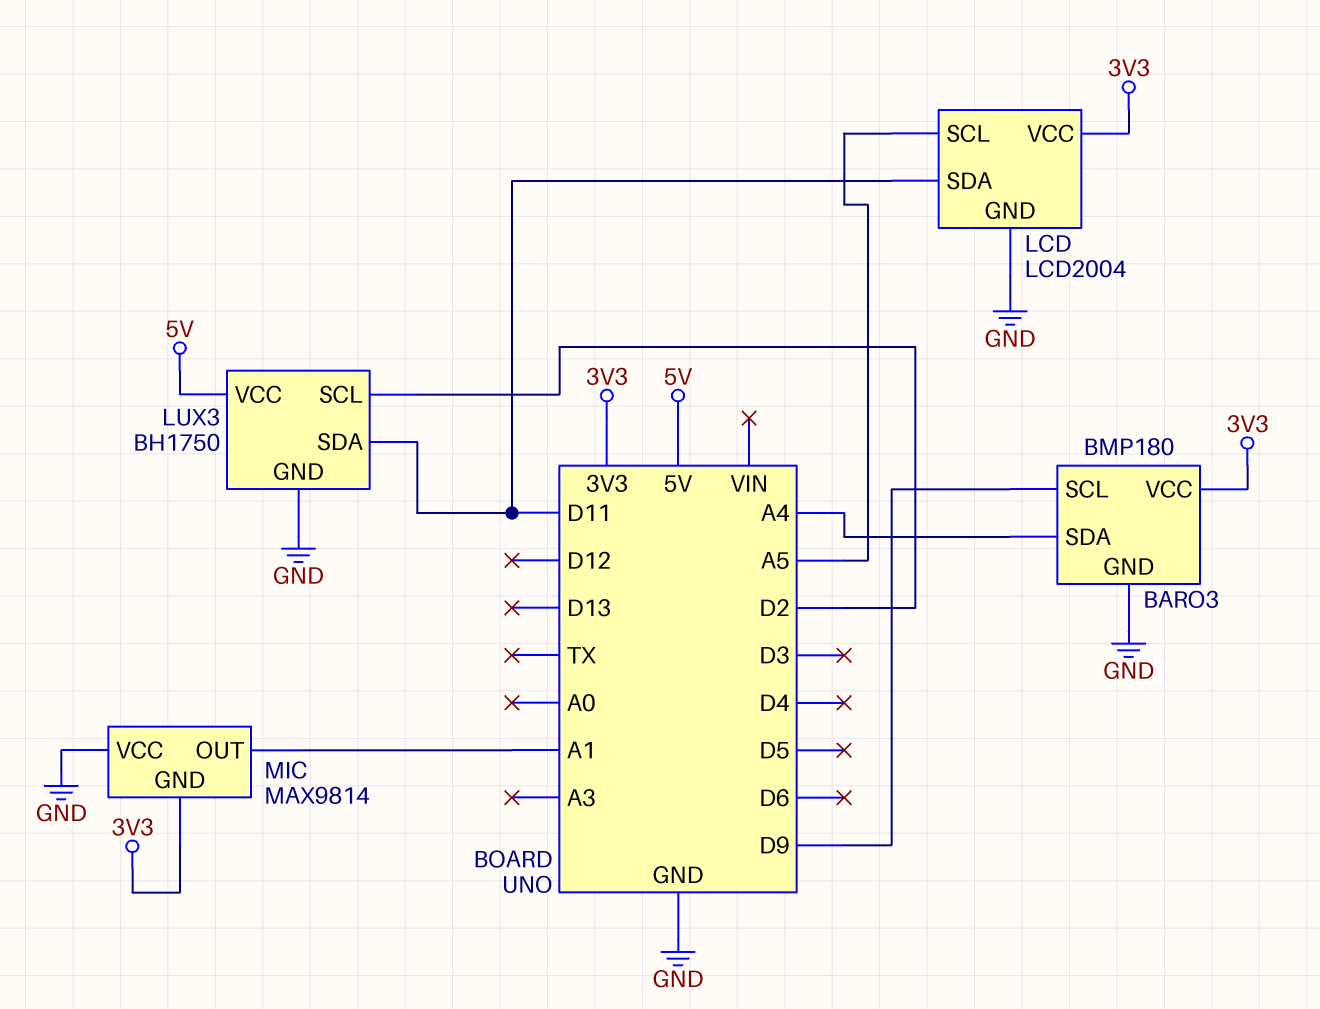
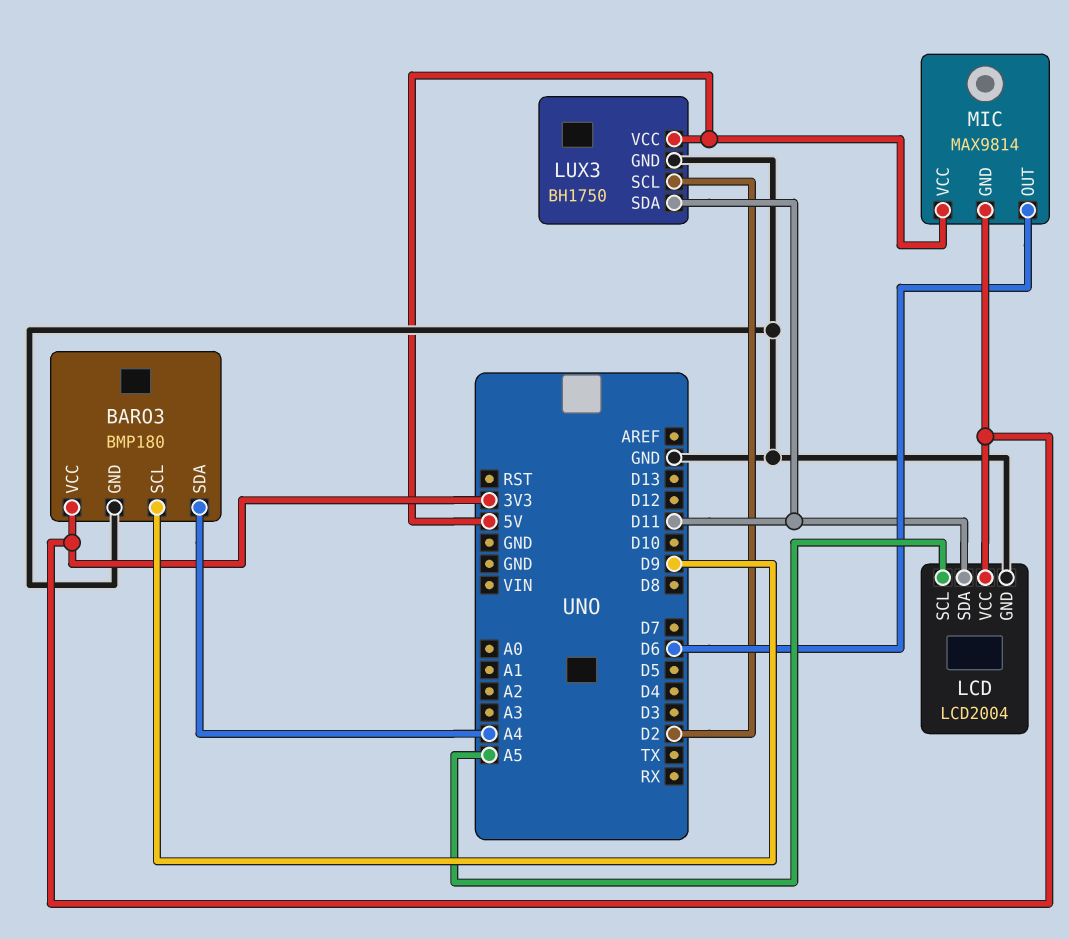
MIC pin OUT: A1 -> D6
MIC pin VCC: GND -> 5V

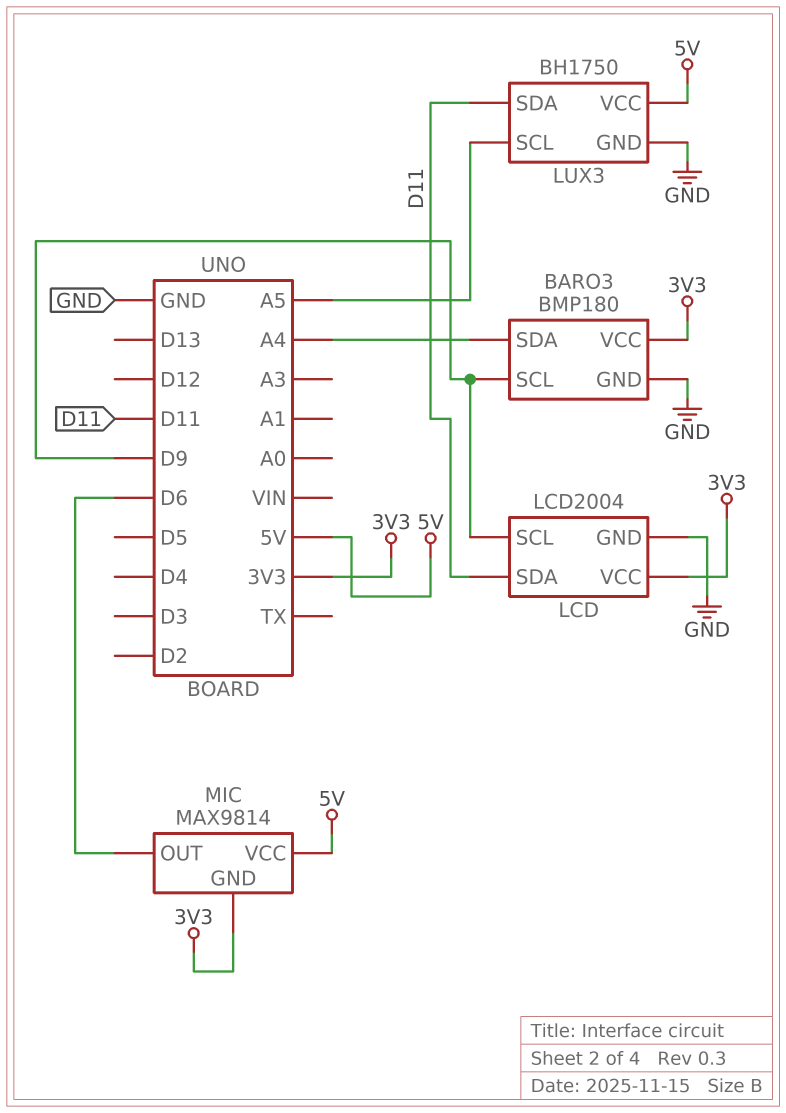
LCD pin SCL: A5 -> D9
LUX3 pin SCL: D2 -> A5

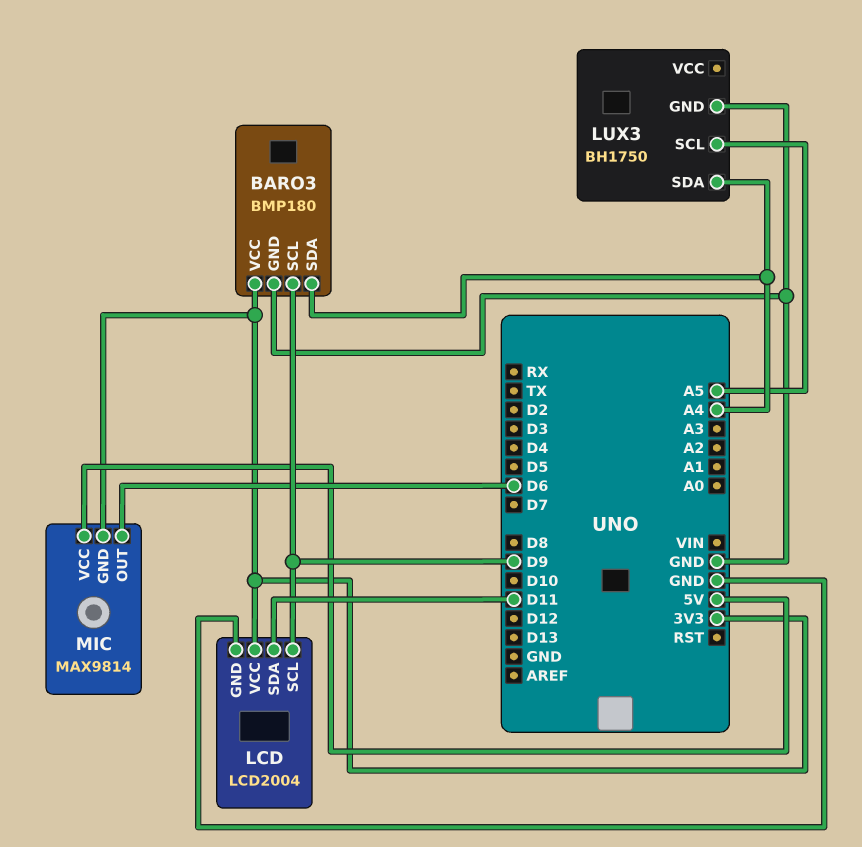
LUX3 pin SDA: D11 -> A4
LUX3 pin VCC: 5V -> none

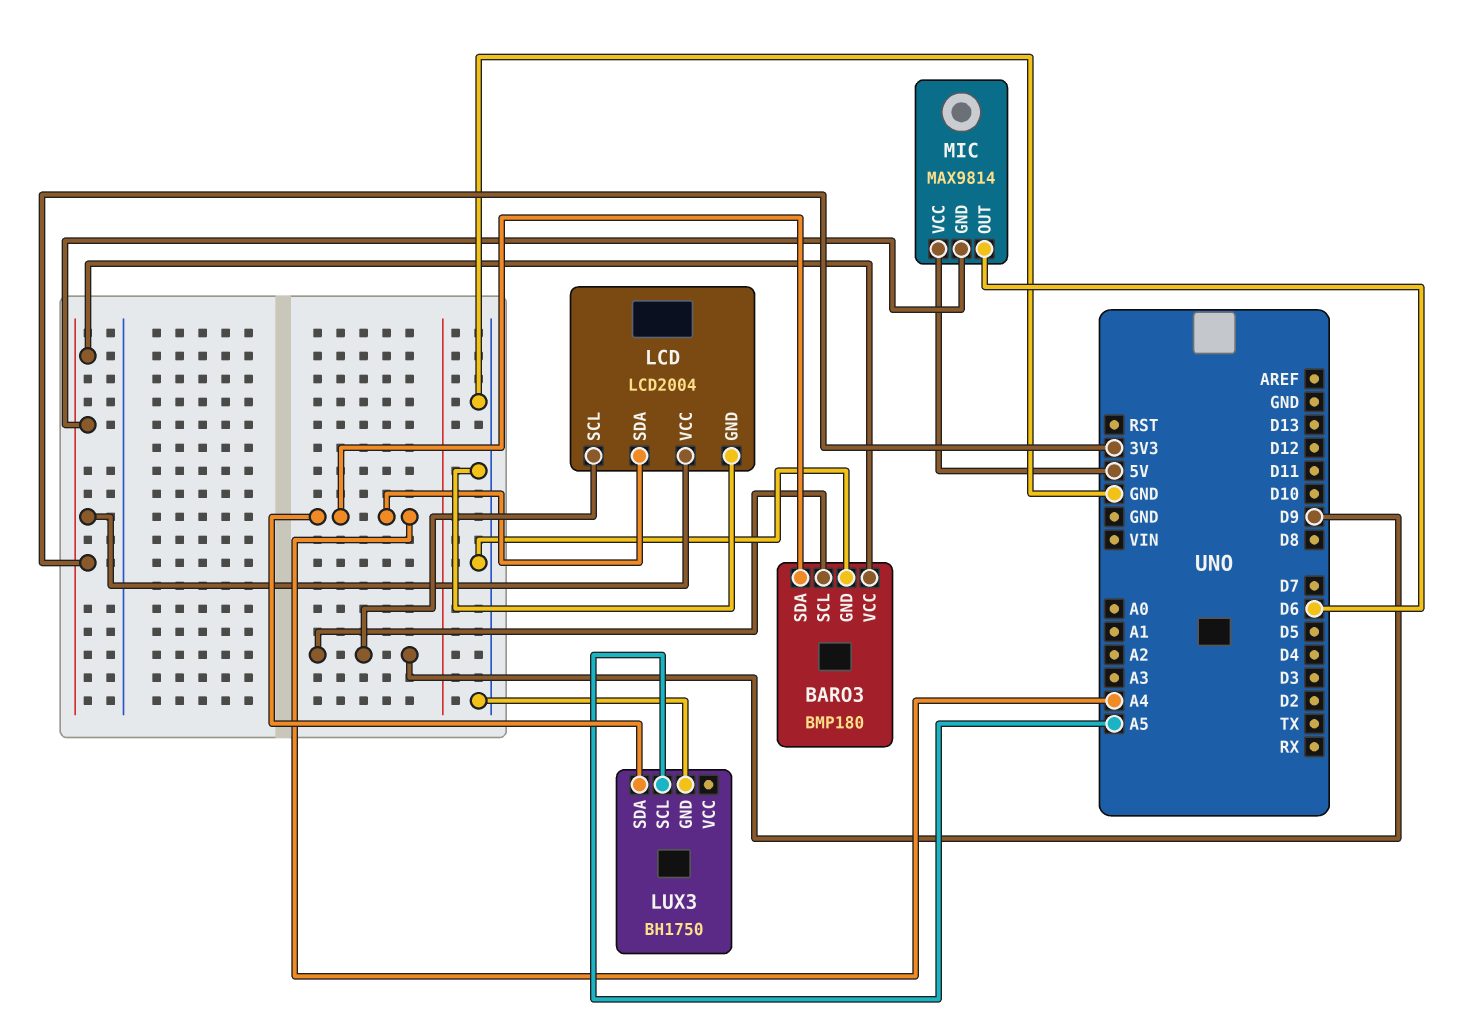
LCD pin SDA: D11 -> A4

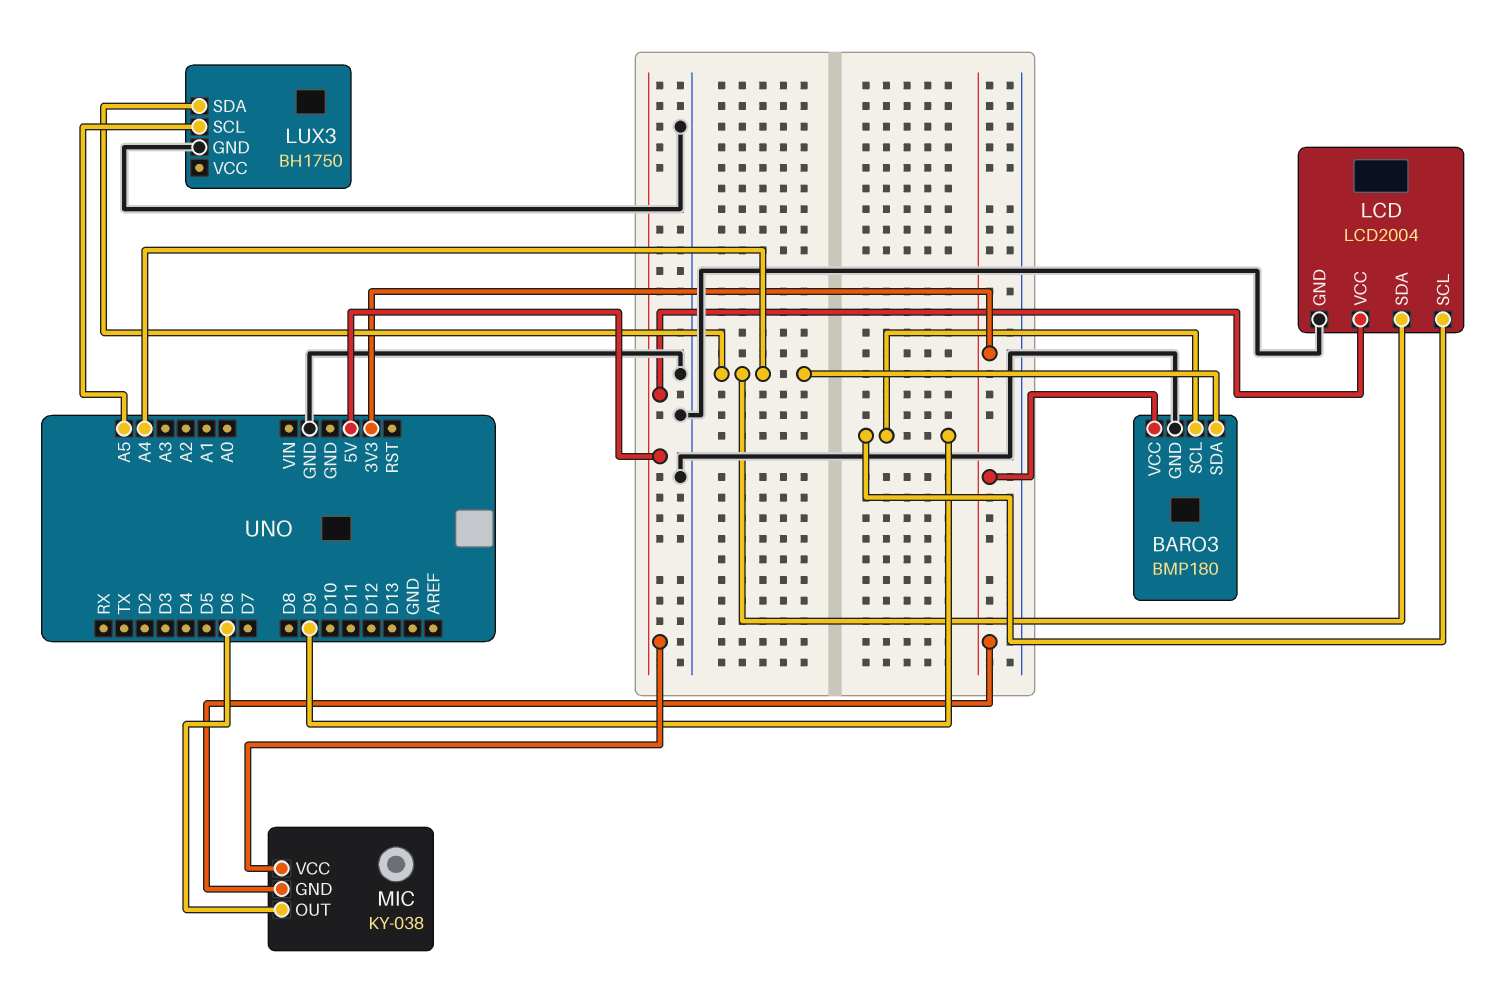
LCD pin VCC: 3V3 -> 5V
MIC: MAX9814 -> KY-038

